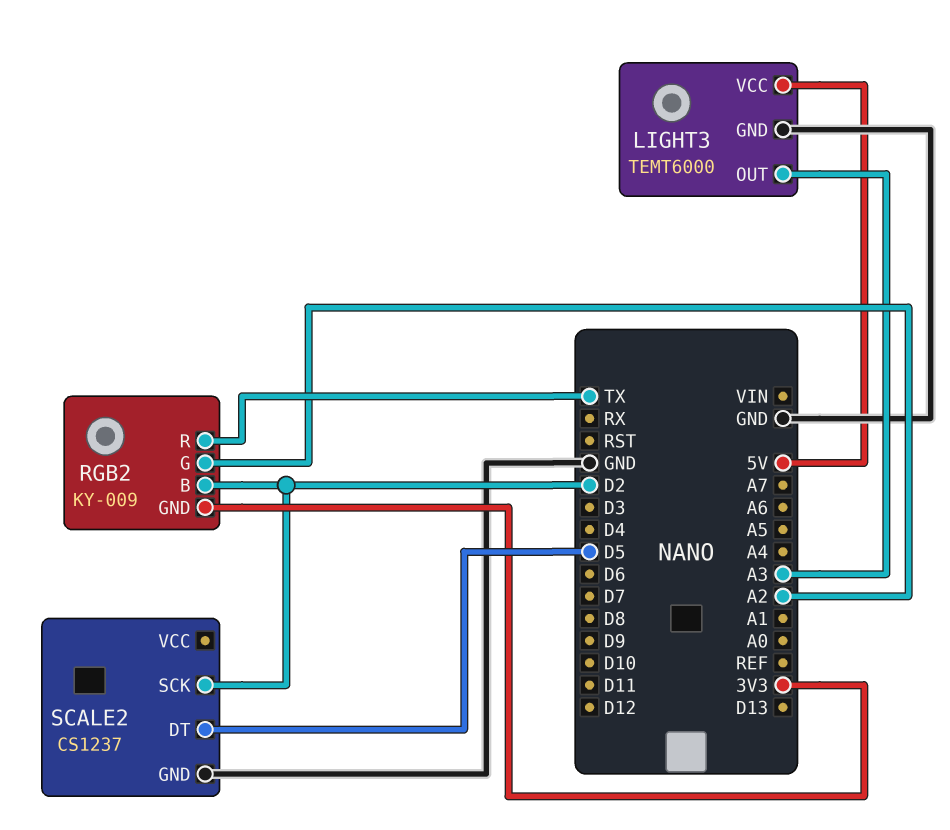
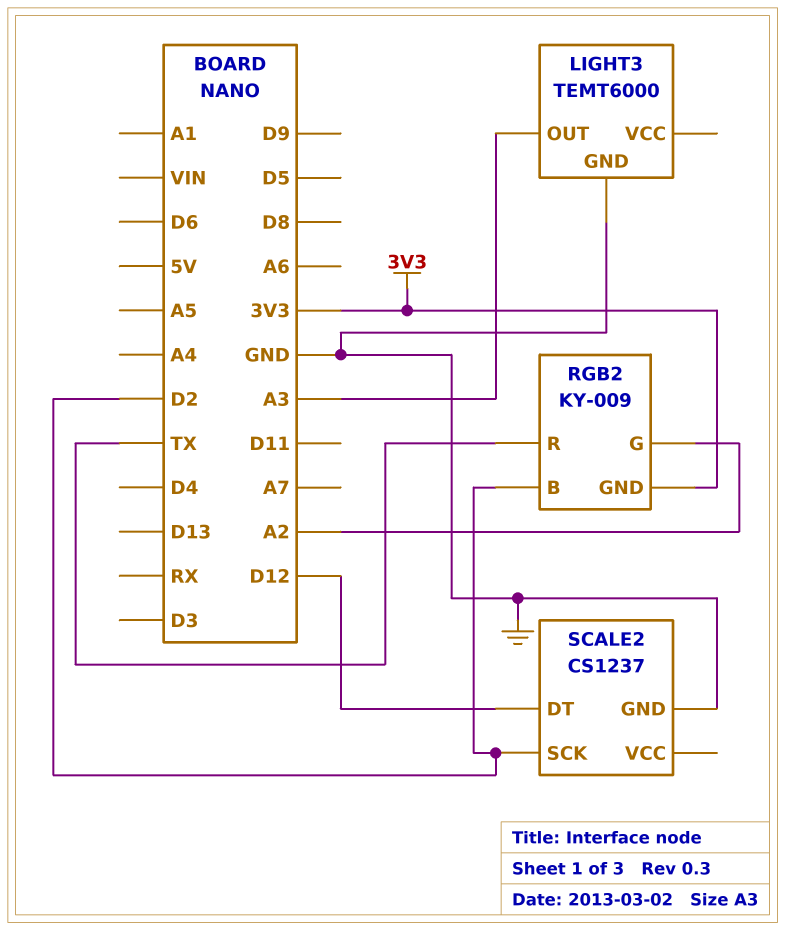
LIGHT3 pin VCC: 5V -> none
SCALE2 pin DT: D5 -> D12

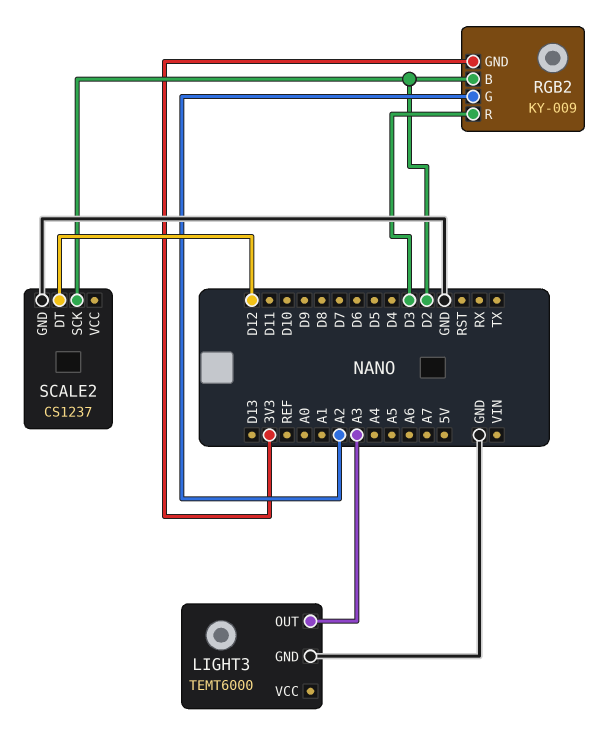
RGB2 pin R: TX -> D3

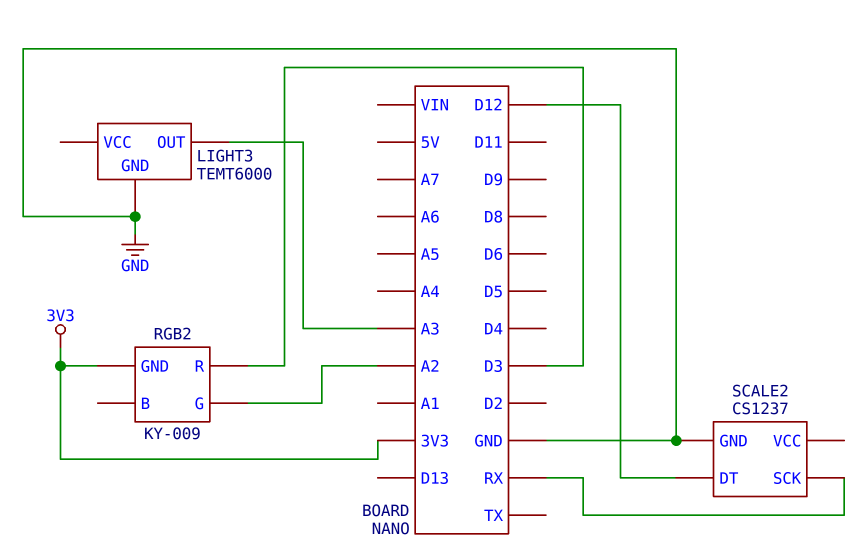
RGB2 pin B: D2 -> none
SCALE2 pin SCK: D2 -> RX

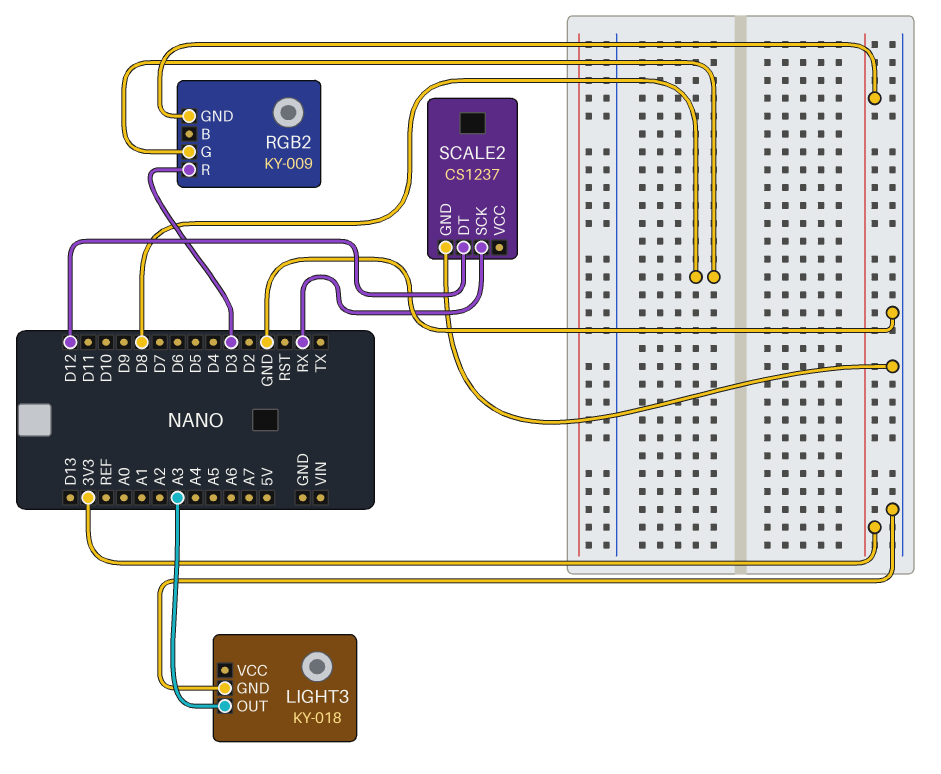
LIGHT3: TEMT6000 -> KY-018
RGB2 pin G: A2 -> D8

